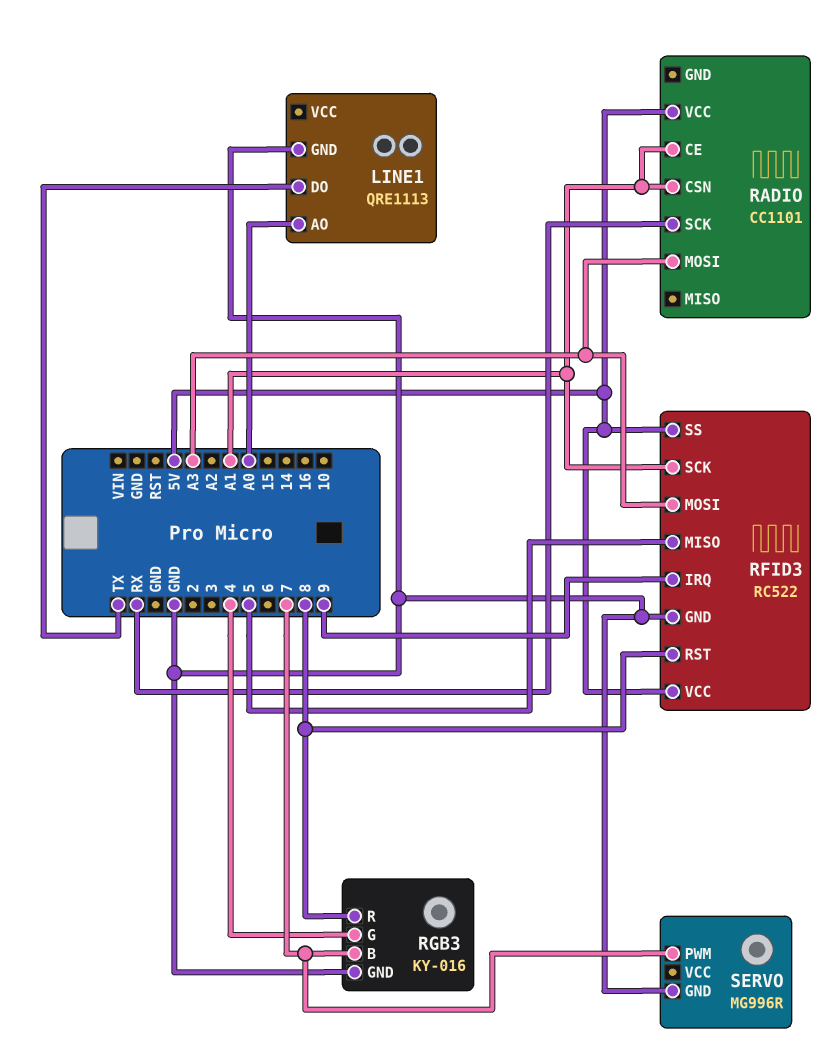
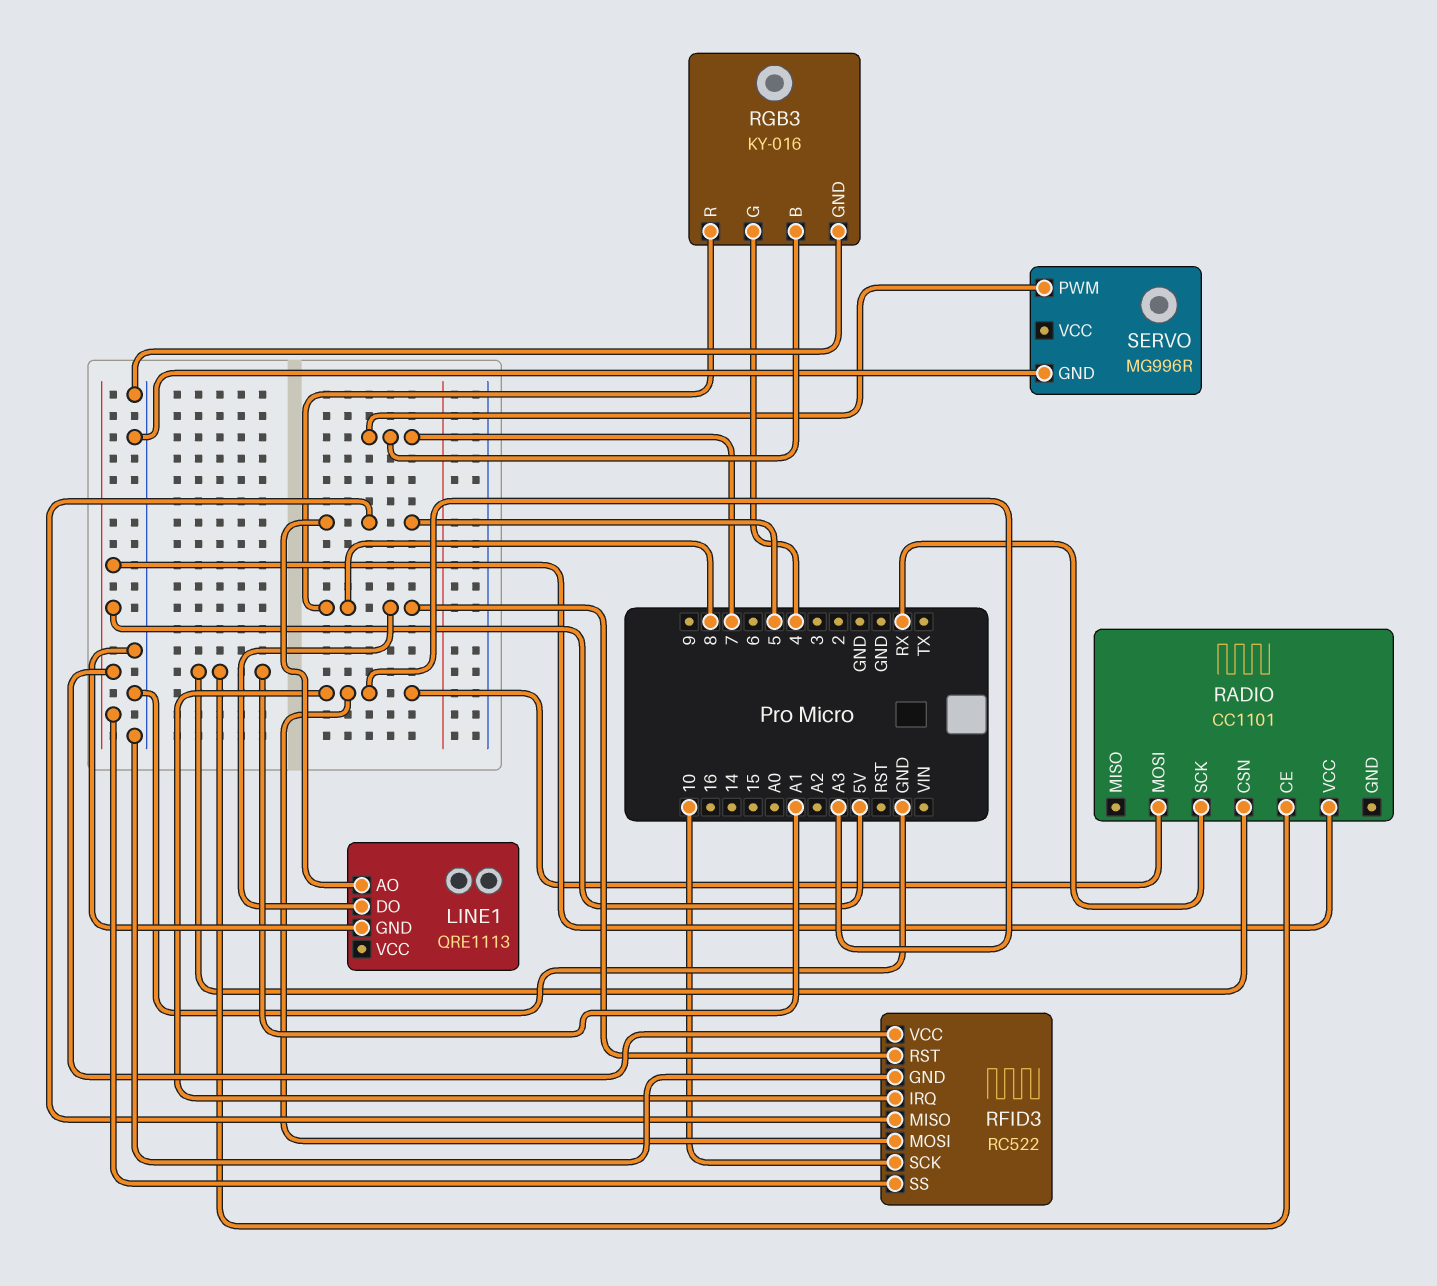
LINE1 pin AO: A0 -> 5
LINE1 pin DO: TX -> 8
RFID3 pin IRQ: 9 -> A3
RFID3 pin SCK: A1 -> 10

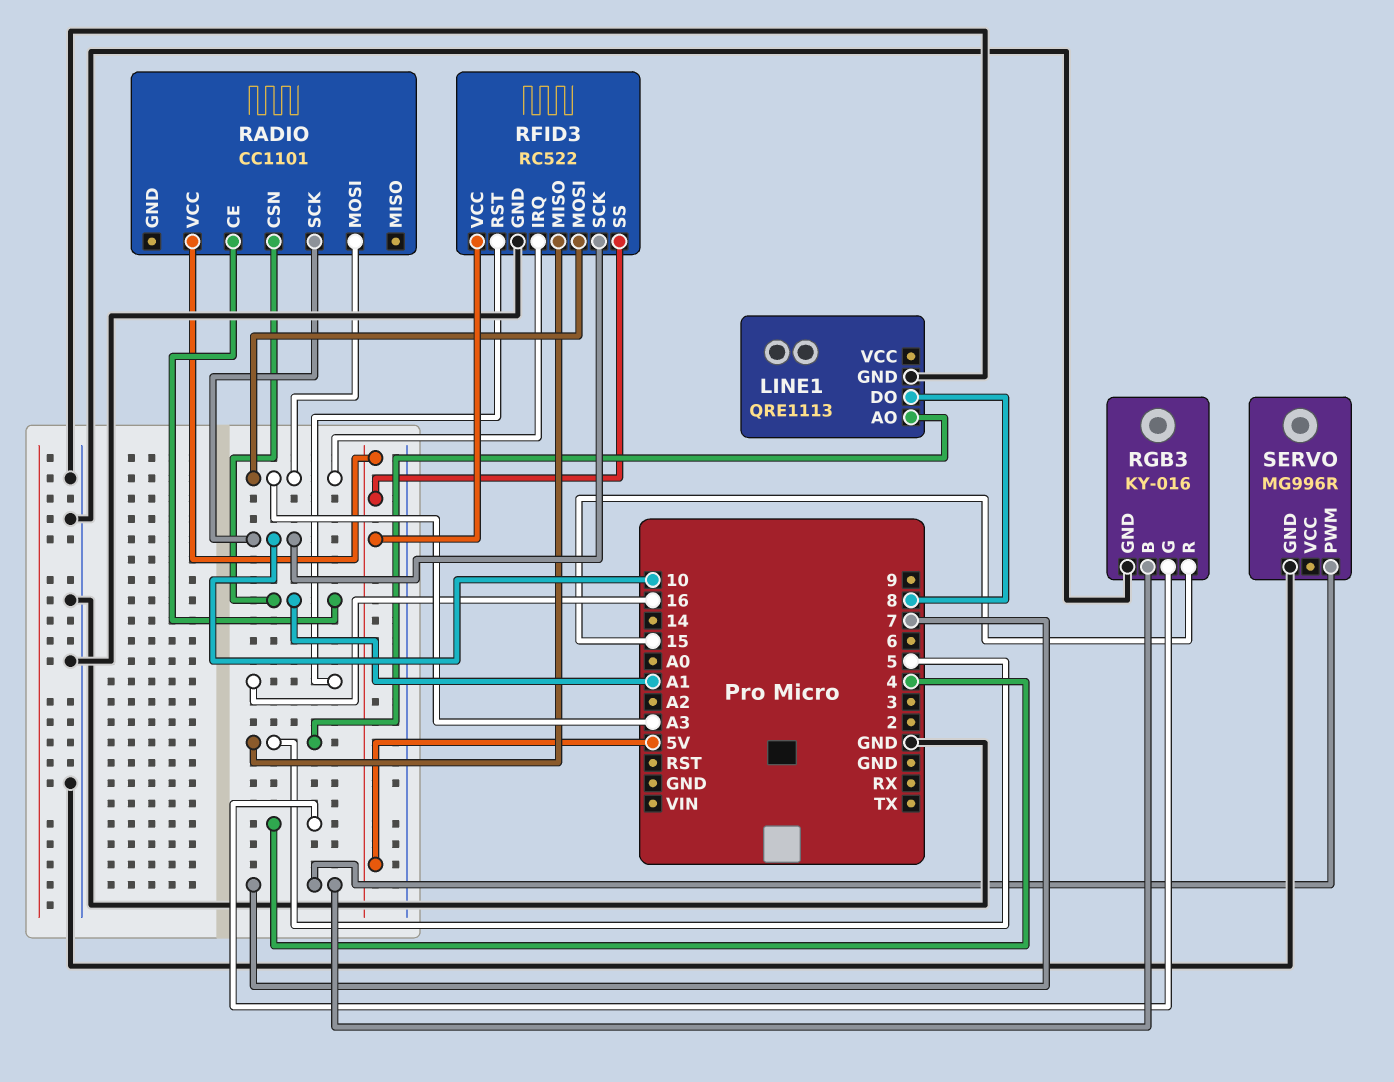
RADIO pin SCK: RX -> 10
RFID3 pin RST: 8 -> 16
RGB3 pin R: 8 -> 15

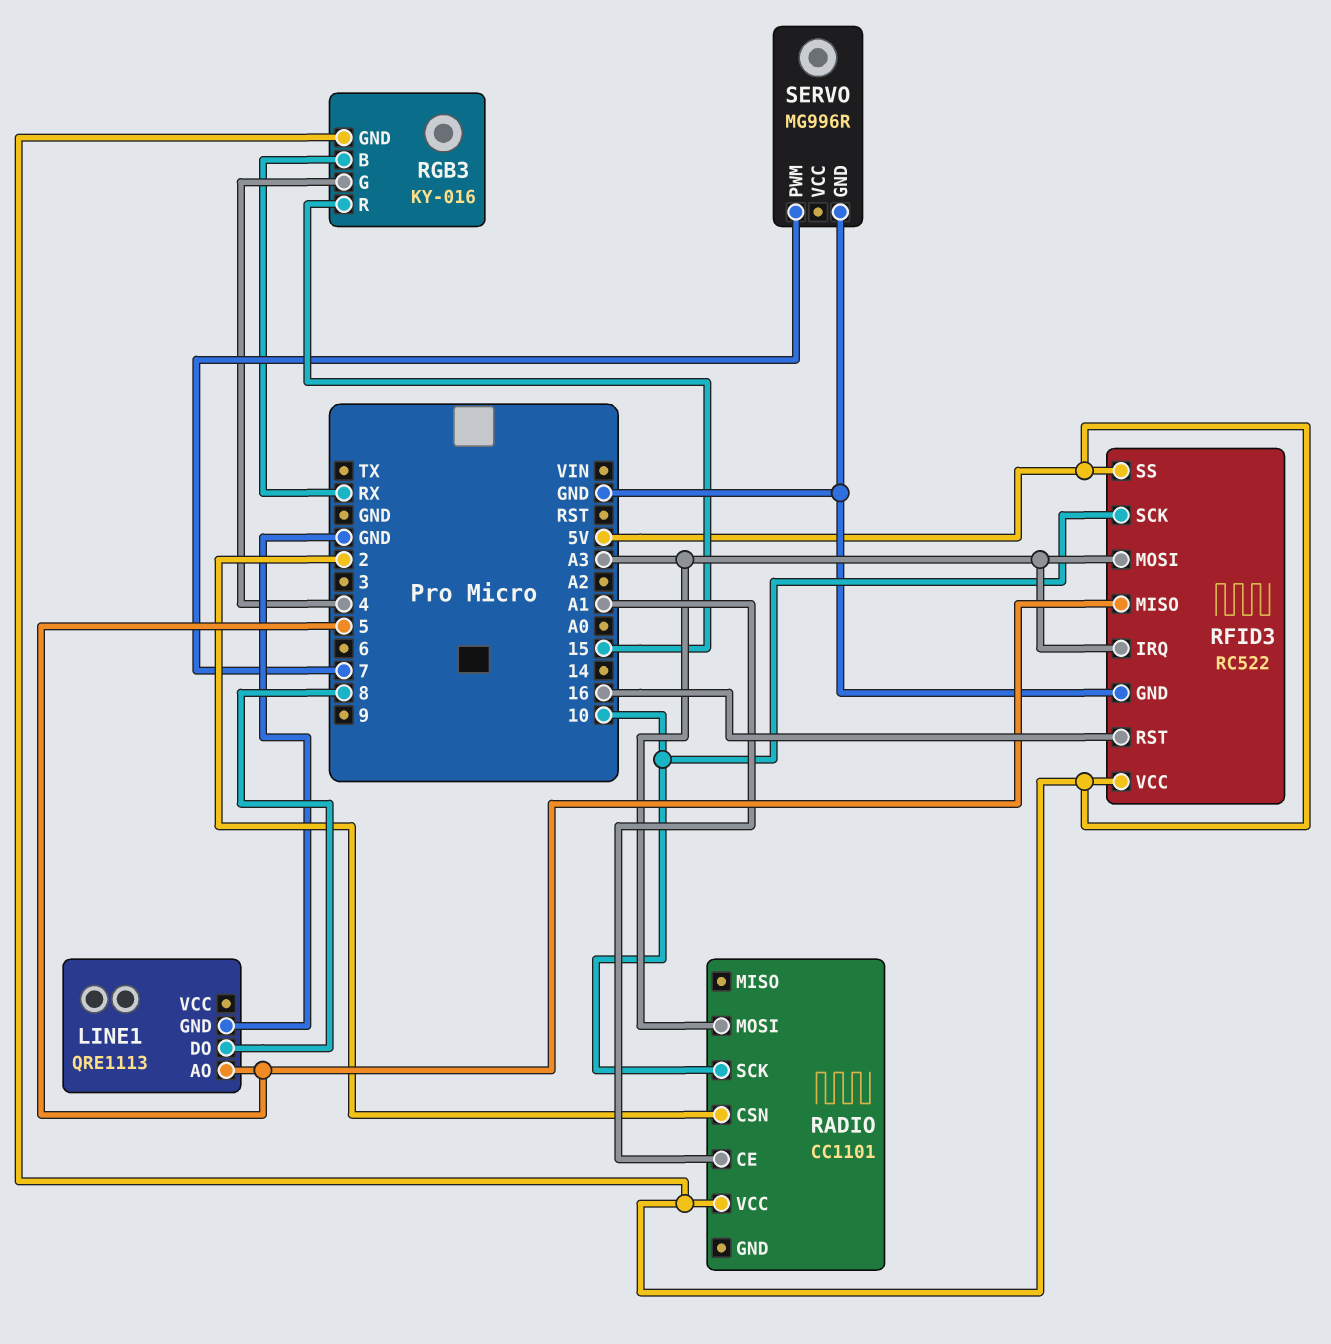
RADIO pin CSN: A1 -> 2
RGB3 pin B: 7 -> RX
RGB3 pin GND: GND -> 5V

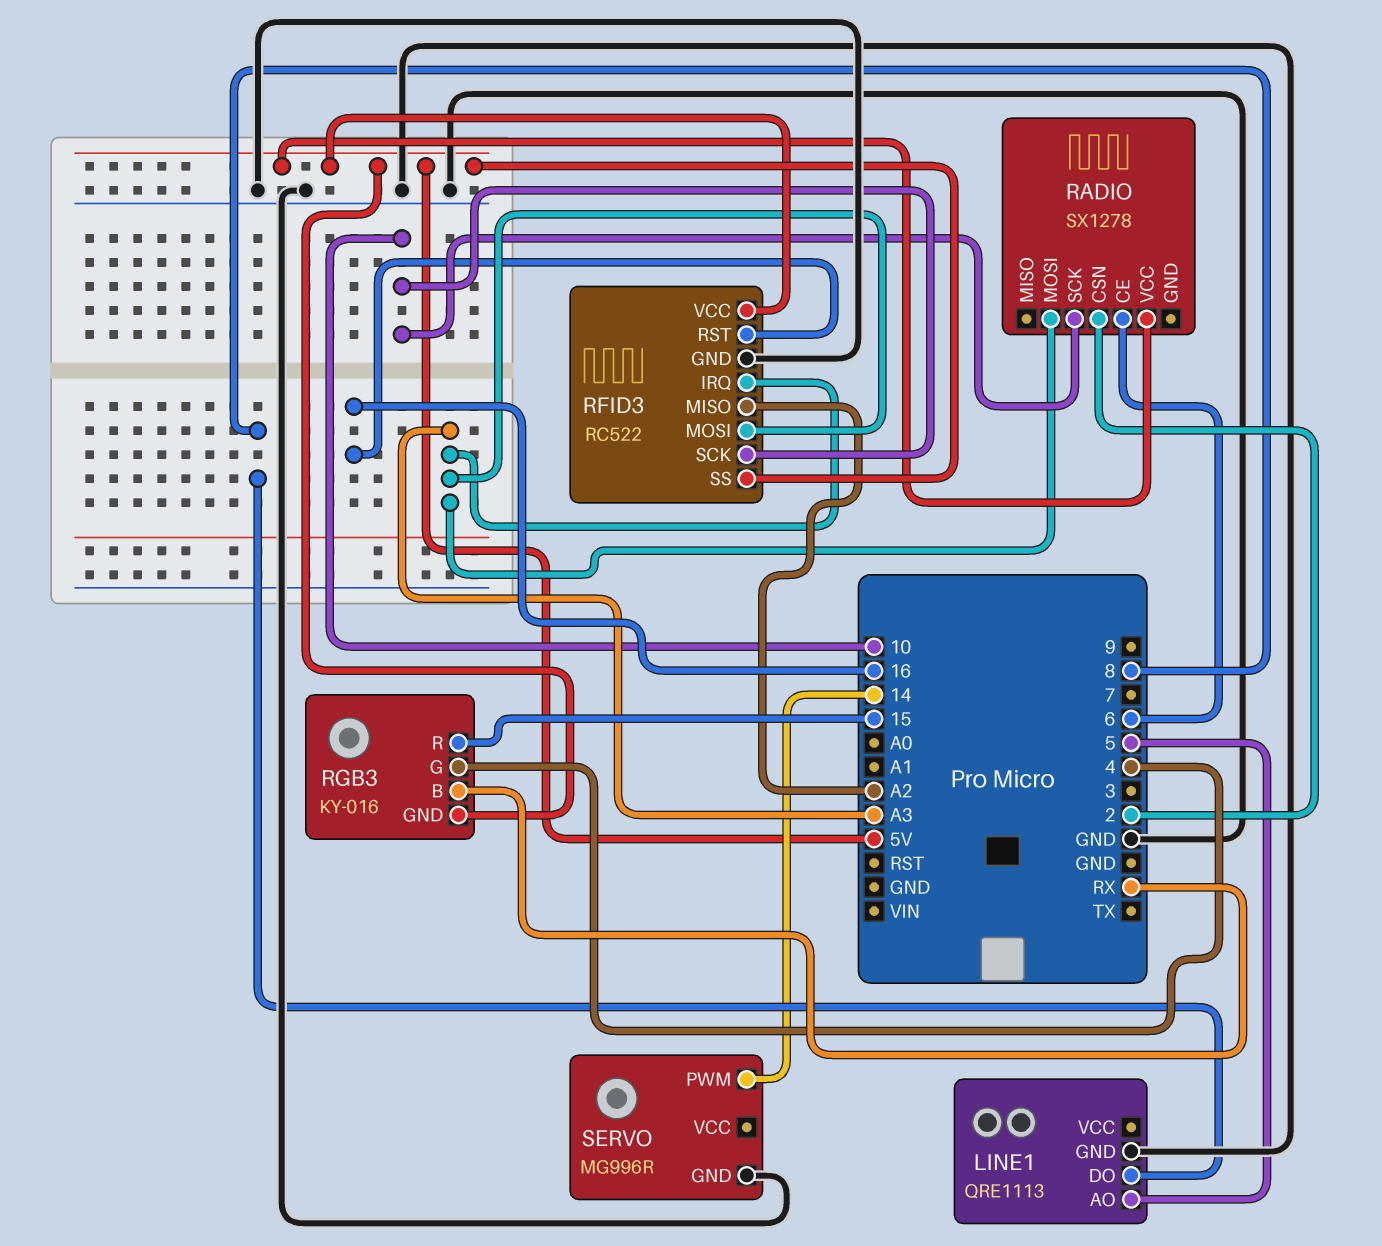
RADIO: CC1101 -> SX1278
RADIO pin CE: A1 -> 6
RFID3 pin MISO: 5 -> A2
SERVO pin PWM: 7 -> 14

